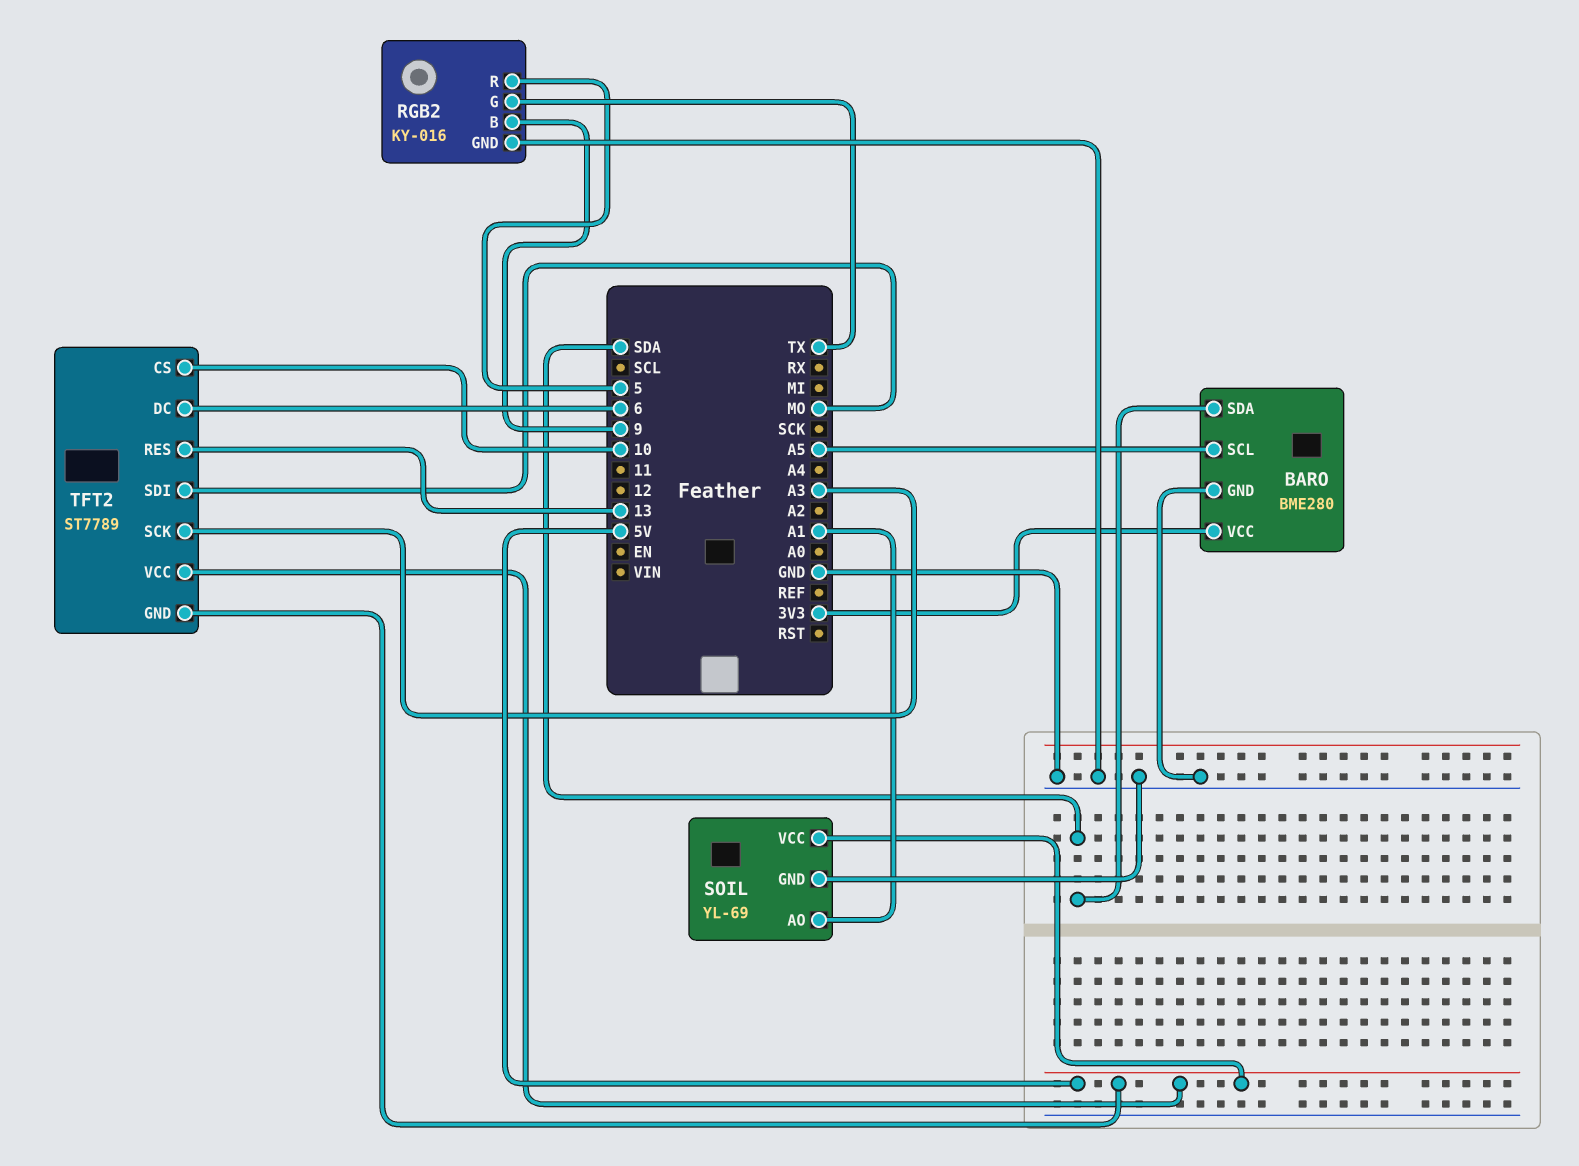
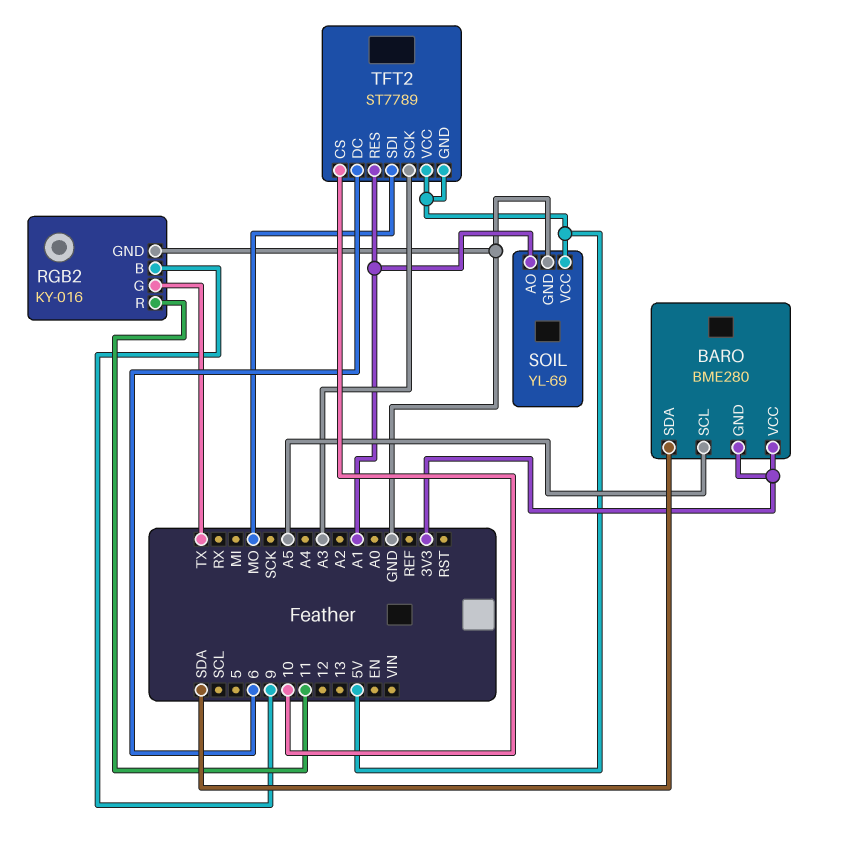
BARO pin GND: GND -> 3V3
RGB2 pin R: 5 -> 11
TFT2 pin RES: 13 -> A1

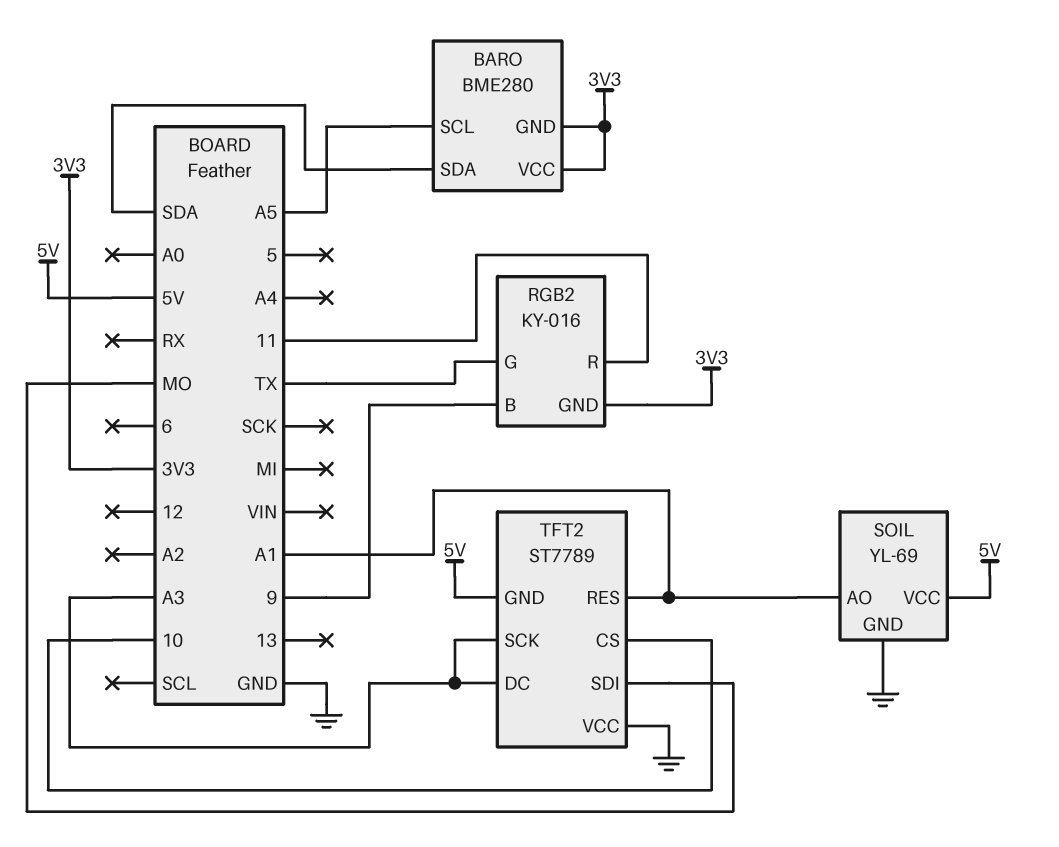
RGB2 pin GND: GND -> 3V3
TFT2 pin DC: 6 -> A3
TFT2 pin VCC: 5V -> GND

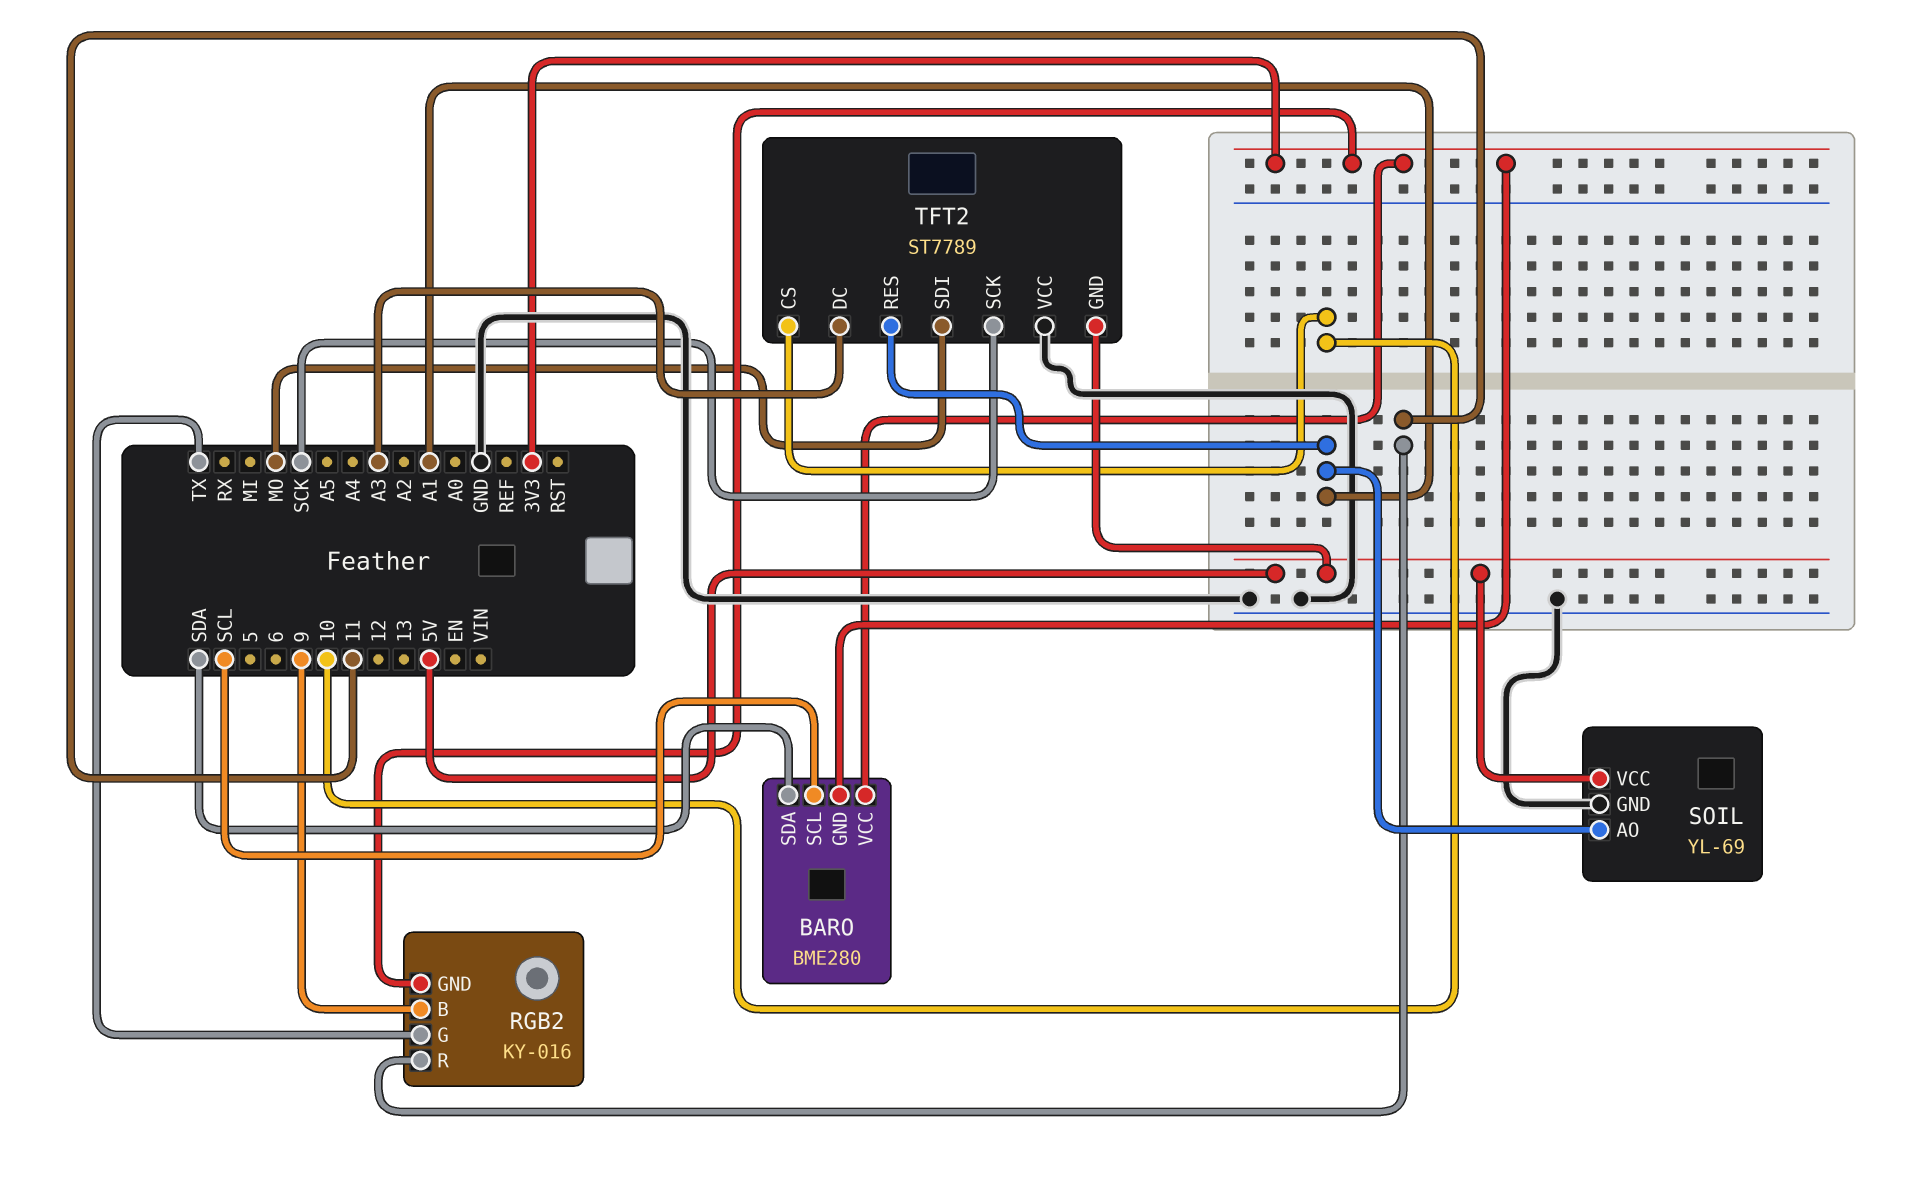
BARO pin SCL: A5 -> SCL
TFT2 pin SCK: A3 -> SCK

